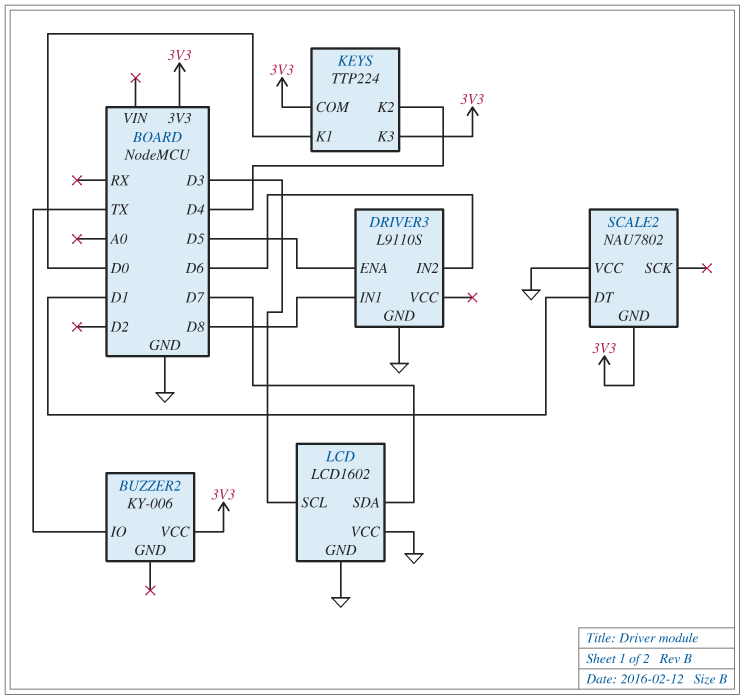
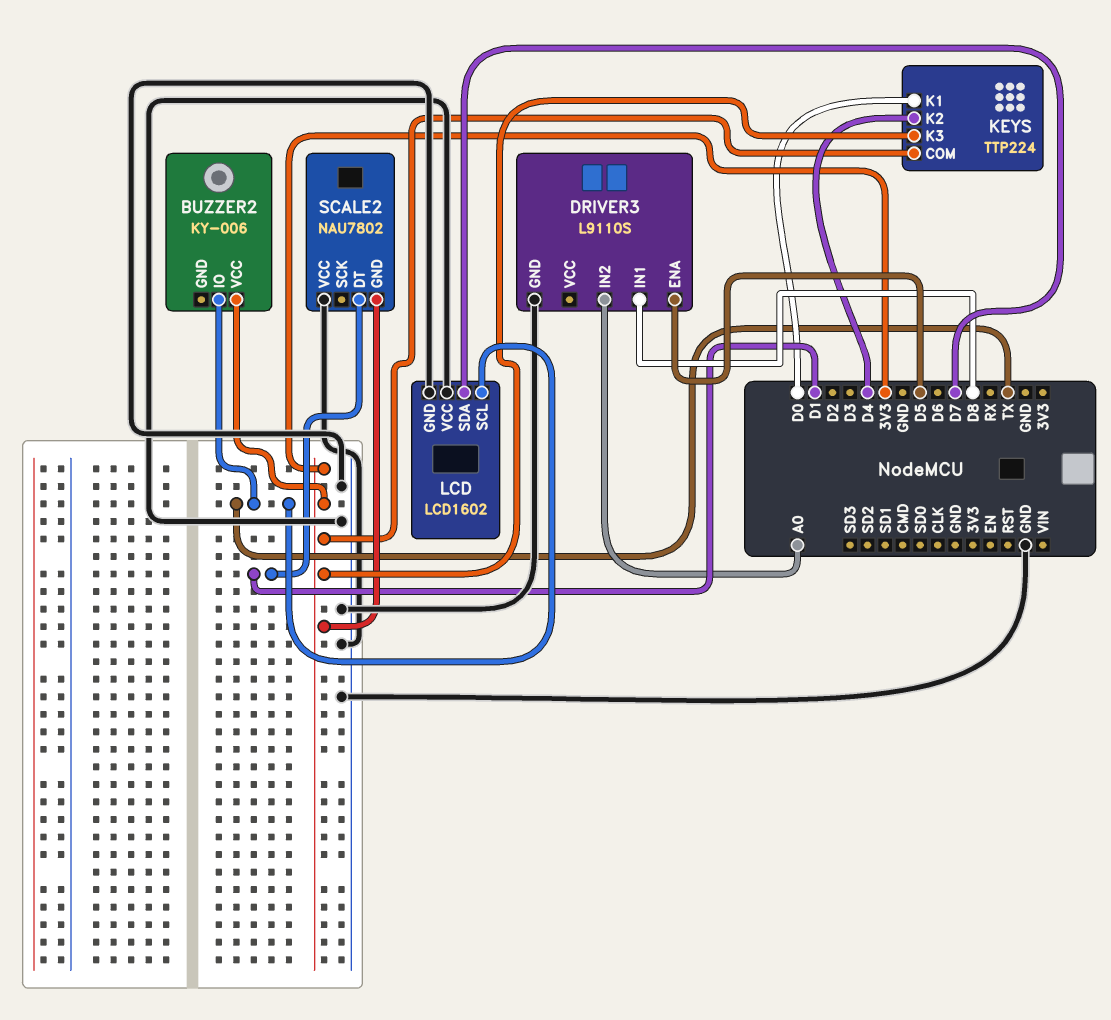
DRIVER3 pin IN2: D6 -> A0
LCD pin SCL: D3 -> TX

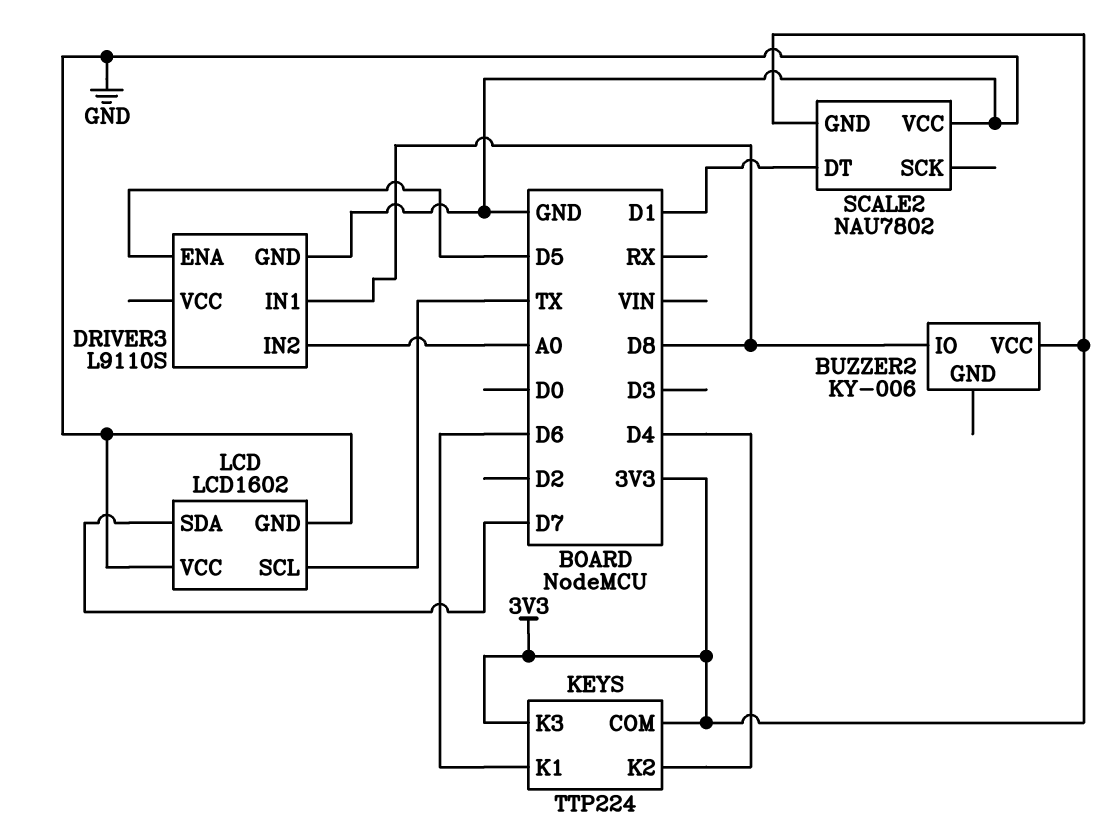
BUZZER2 pin IO: TX -> D8
KEYS pin K1: D0 -> D6

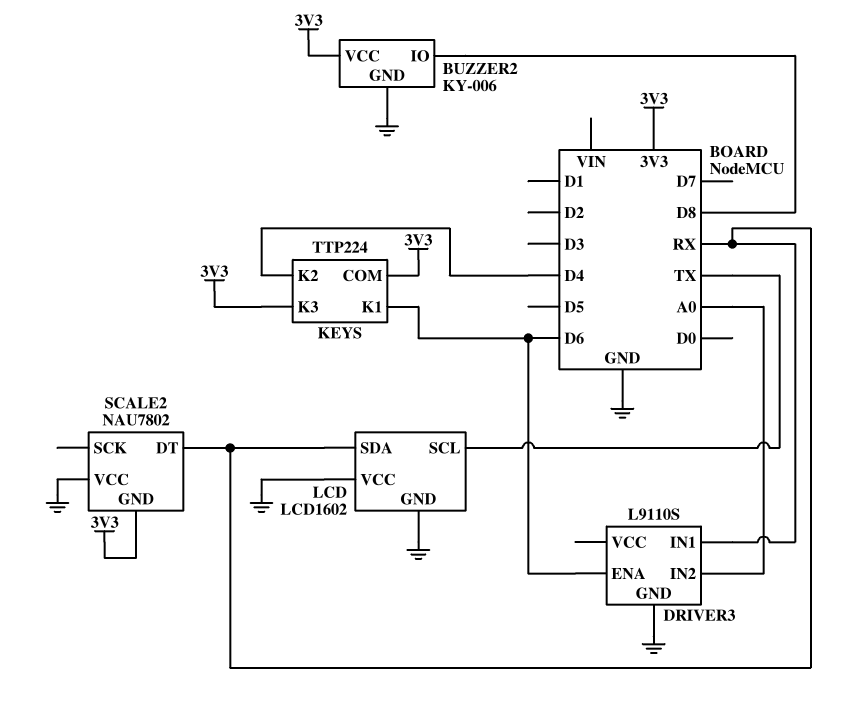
BUZZER2 pin GND: none -> GND
DRIVER3 pin ENA: D5 -> D6
DRIVER3 pin IN1: D8 -> RX
LCD pin SDA: D7 -> RX
SCALE2 pin DT: D1 -> RX

